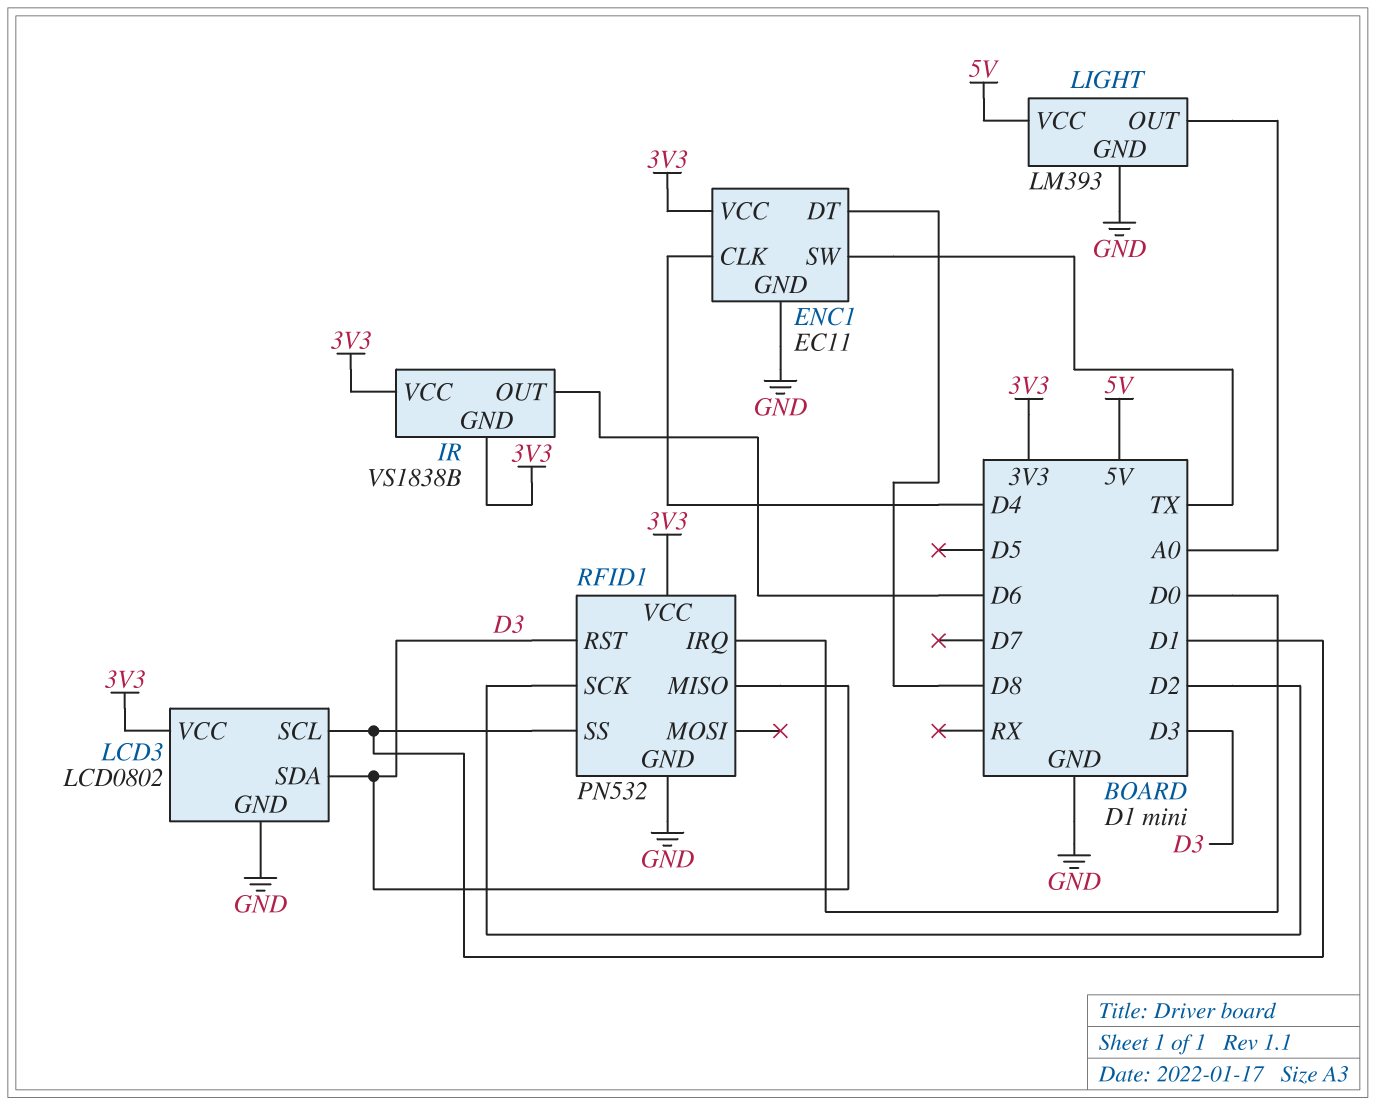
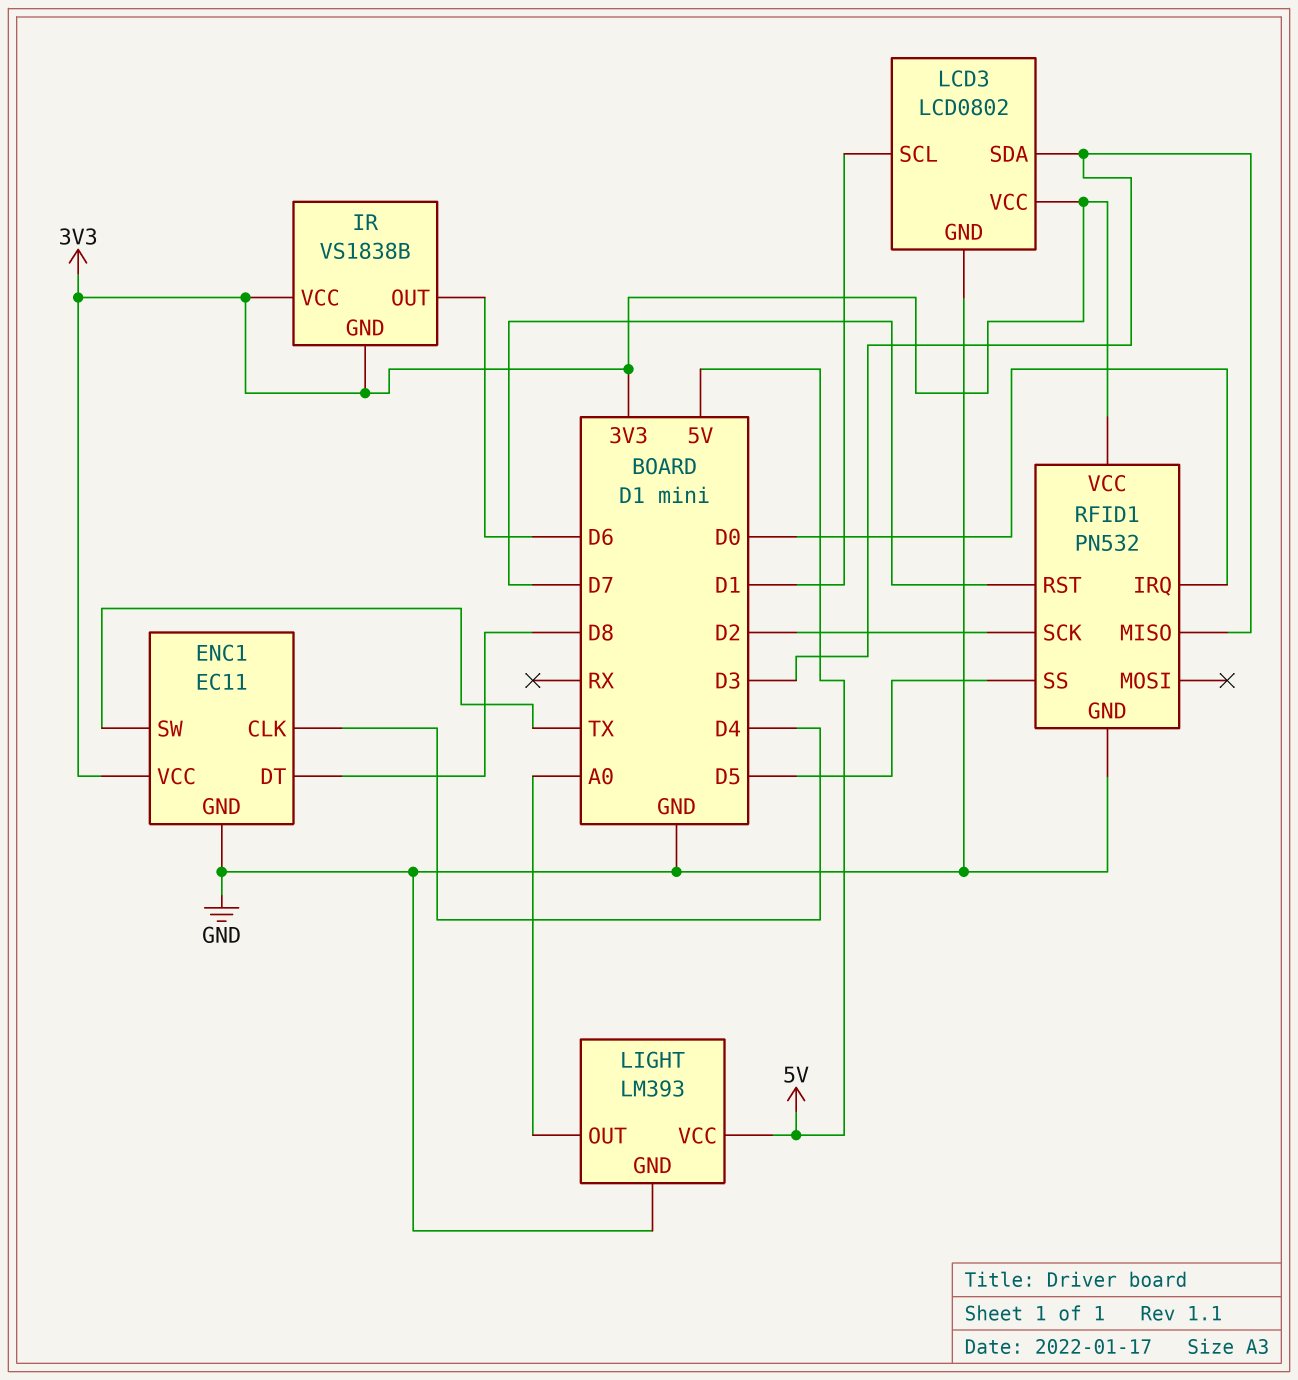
RFID1 pin RST: D3 -> D7
RFID1 pin SS: D1 -> D5

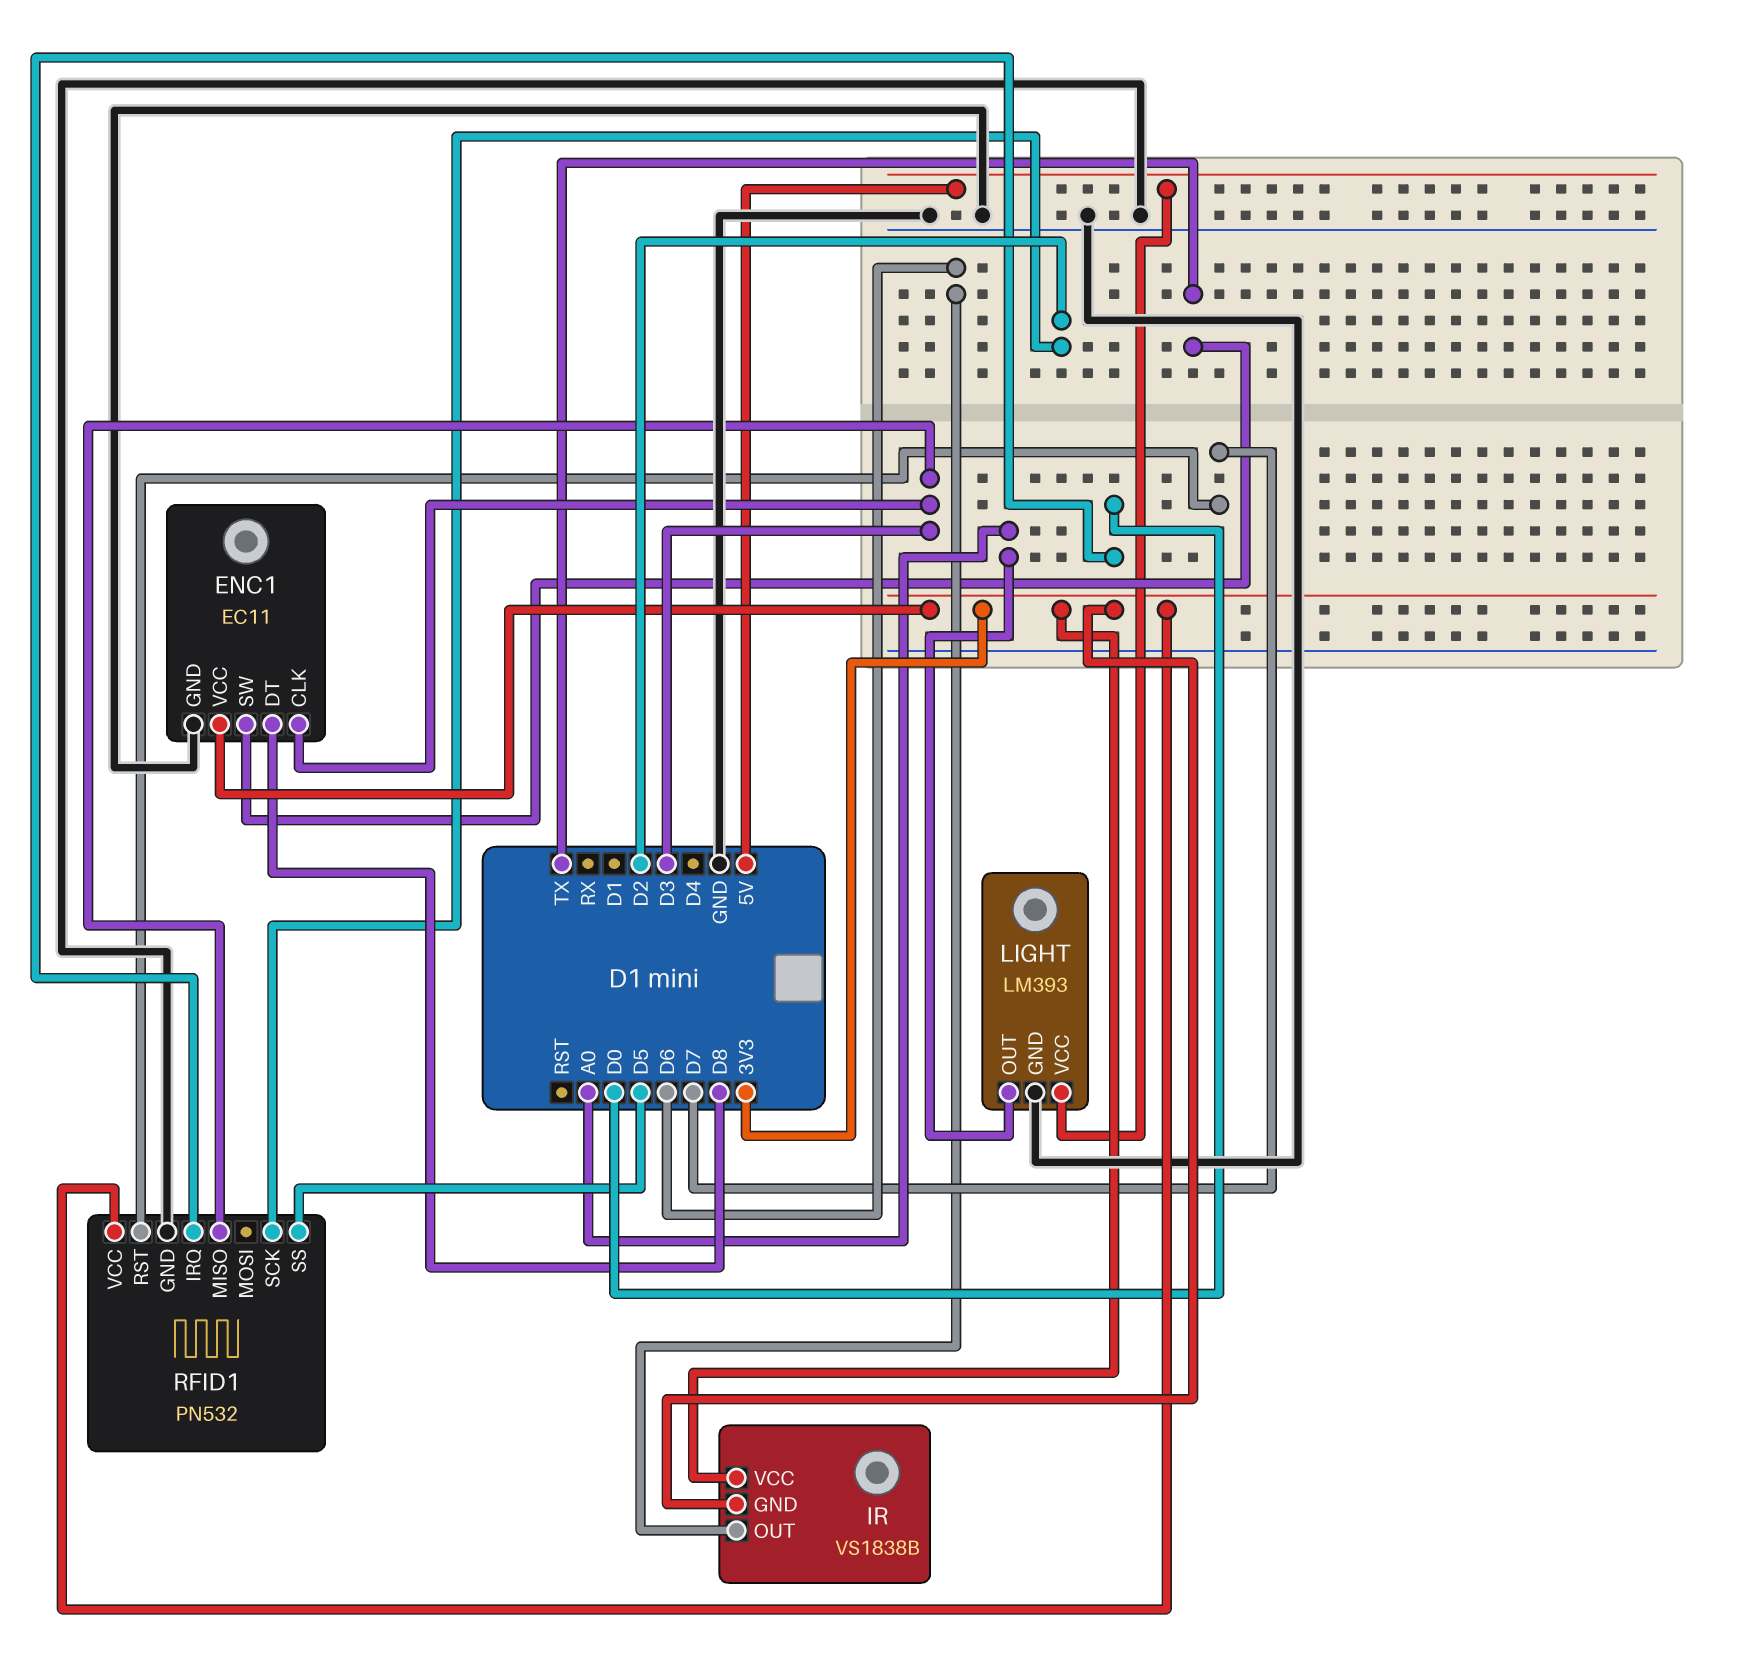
ENC1 pin CLK: D4 -> D3
LCD3: LCD0802 -> none
LCD3 pin GND: GND -> none
LCD3 pin SCL: D1 -> none
LCD3 pin SDA: D3 -> none
LCD3 pin VCC: 3V3 -> none

